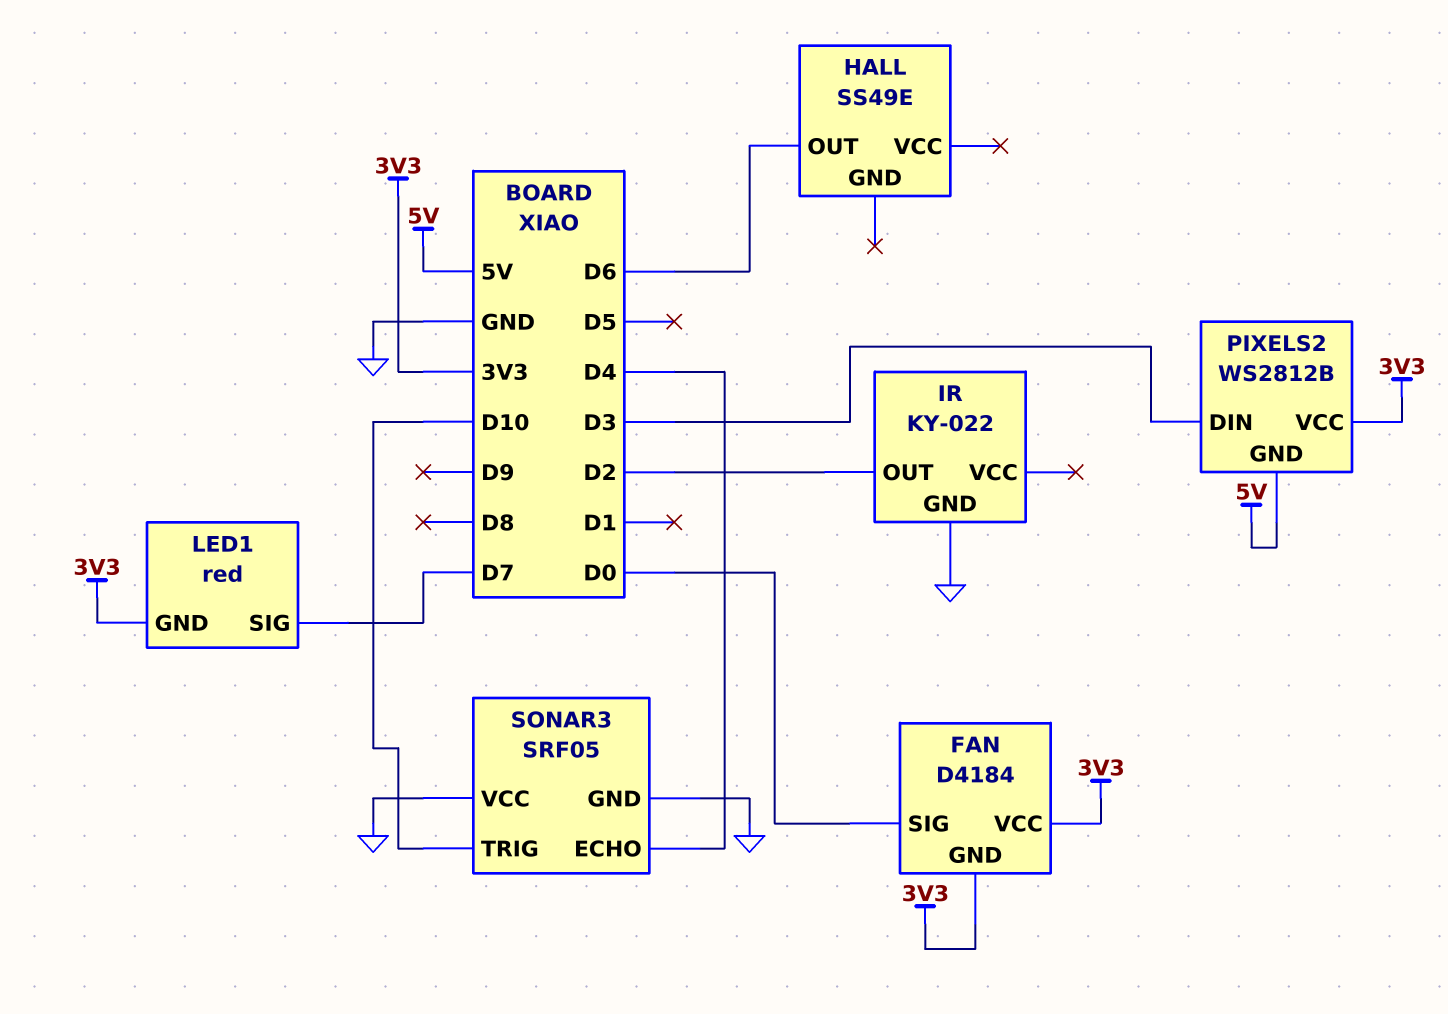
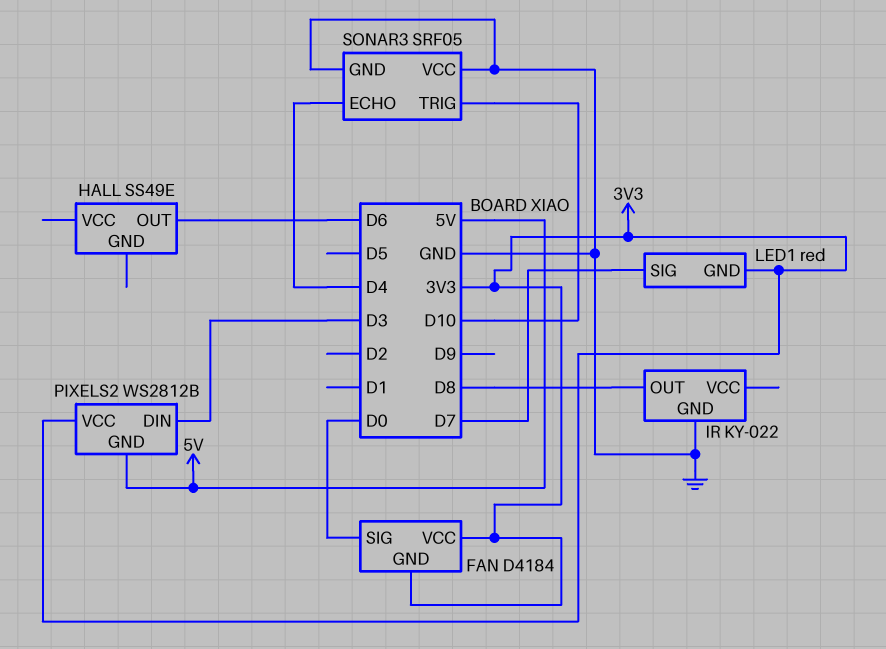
IR pin OUT: D2 -> D8

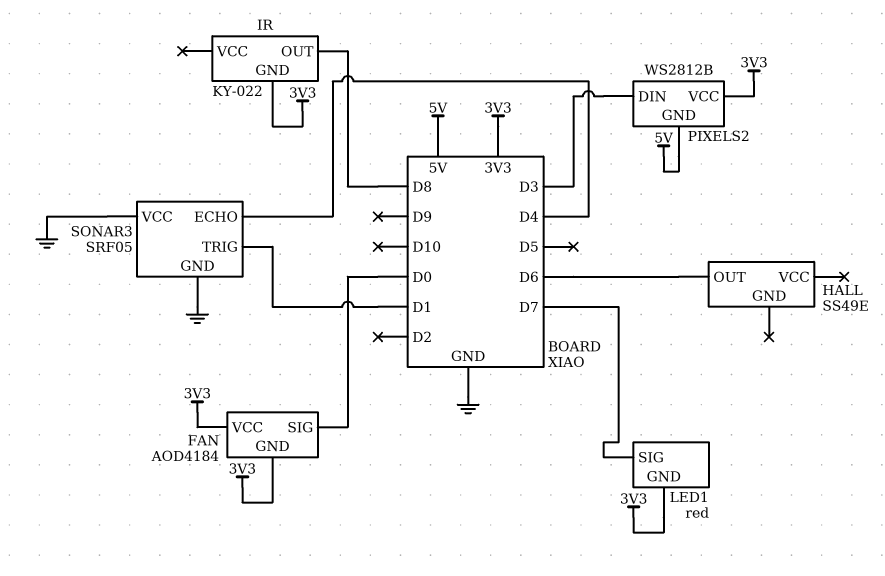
FAN: D4184 -> AOD4184
IR pin GND: GND -> 3V3
SONAR3 pin TRIG: D10 -> D1

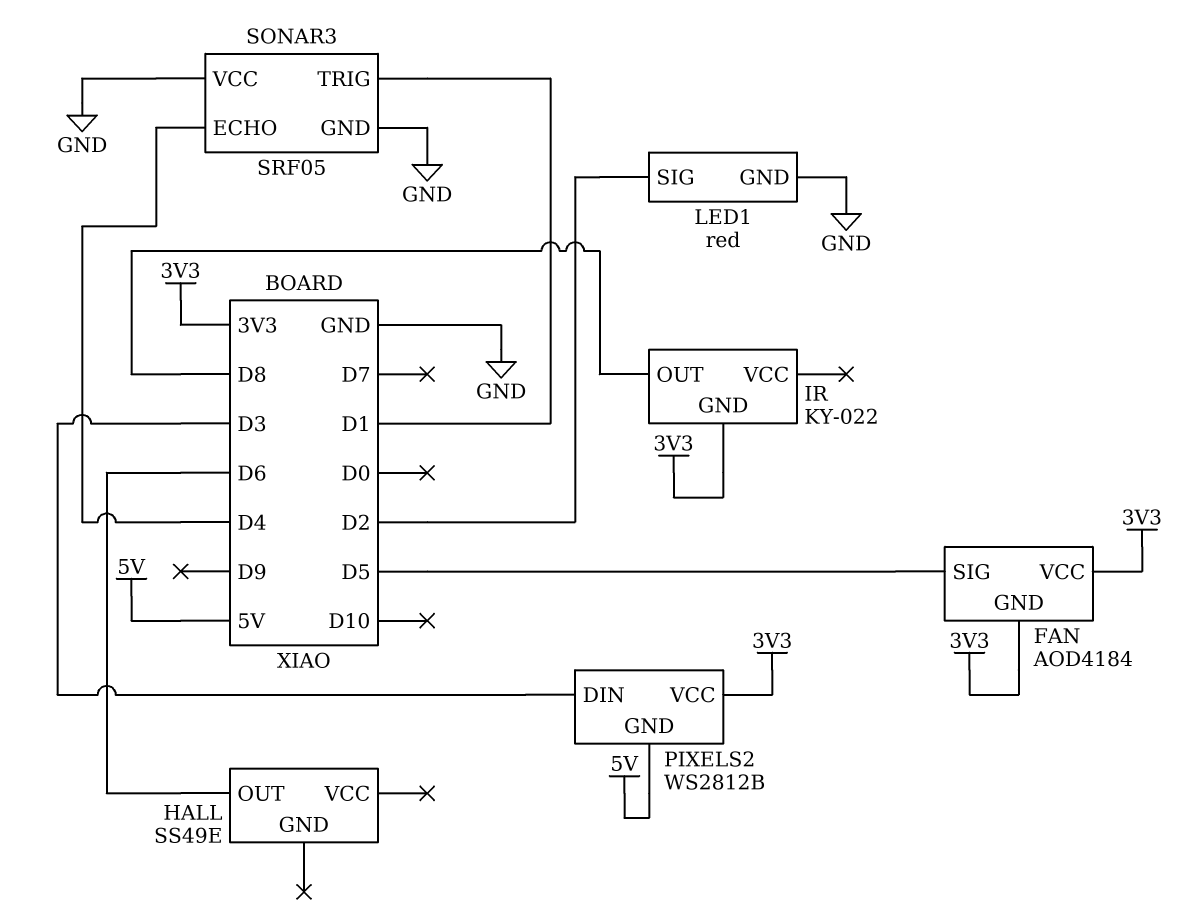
FAN pin SIG: D0 -> D5
LED1 pin GND: 3V3 -> GND
LED1 pin SIG: D7 -> D2

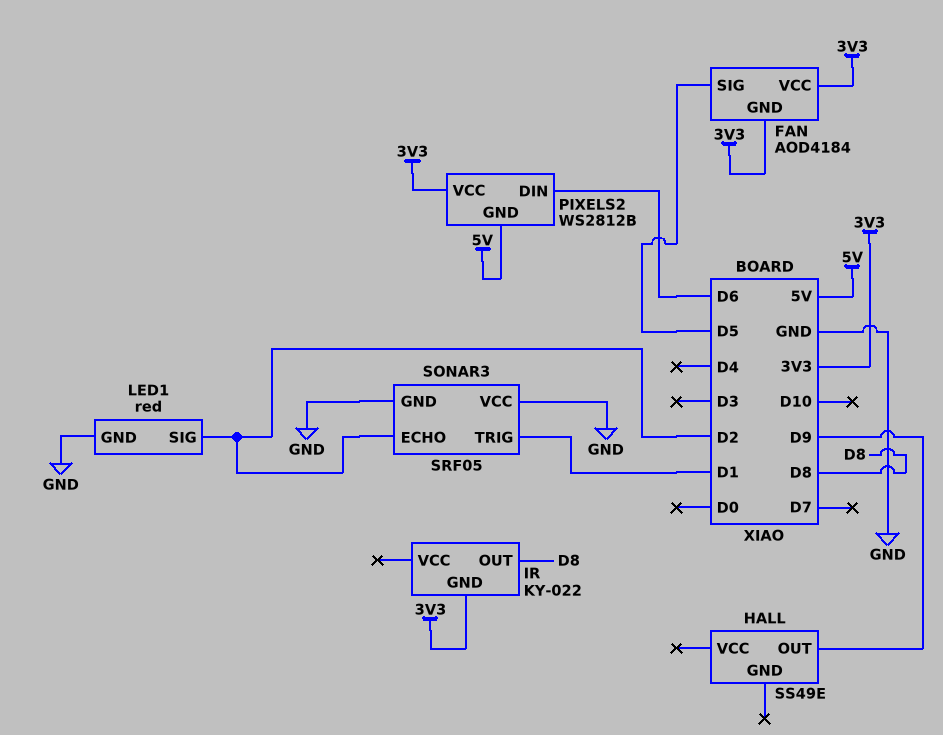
HALL pin OUT: D6 -> D9
PIXELS2 pin DIN: D3 -> D6
SONAR3 pin ECHO: D4 -> D2

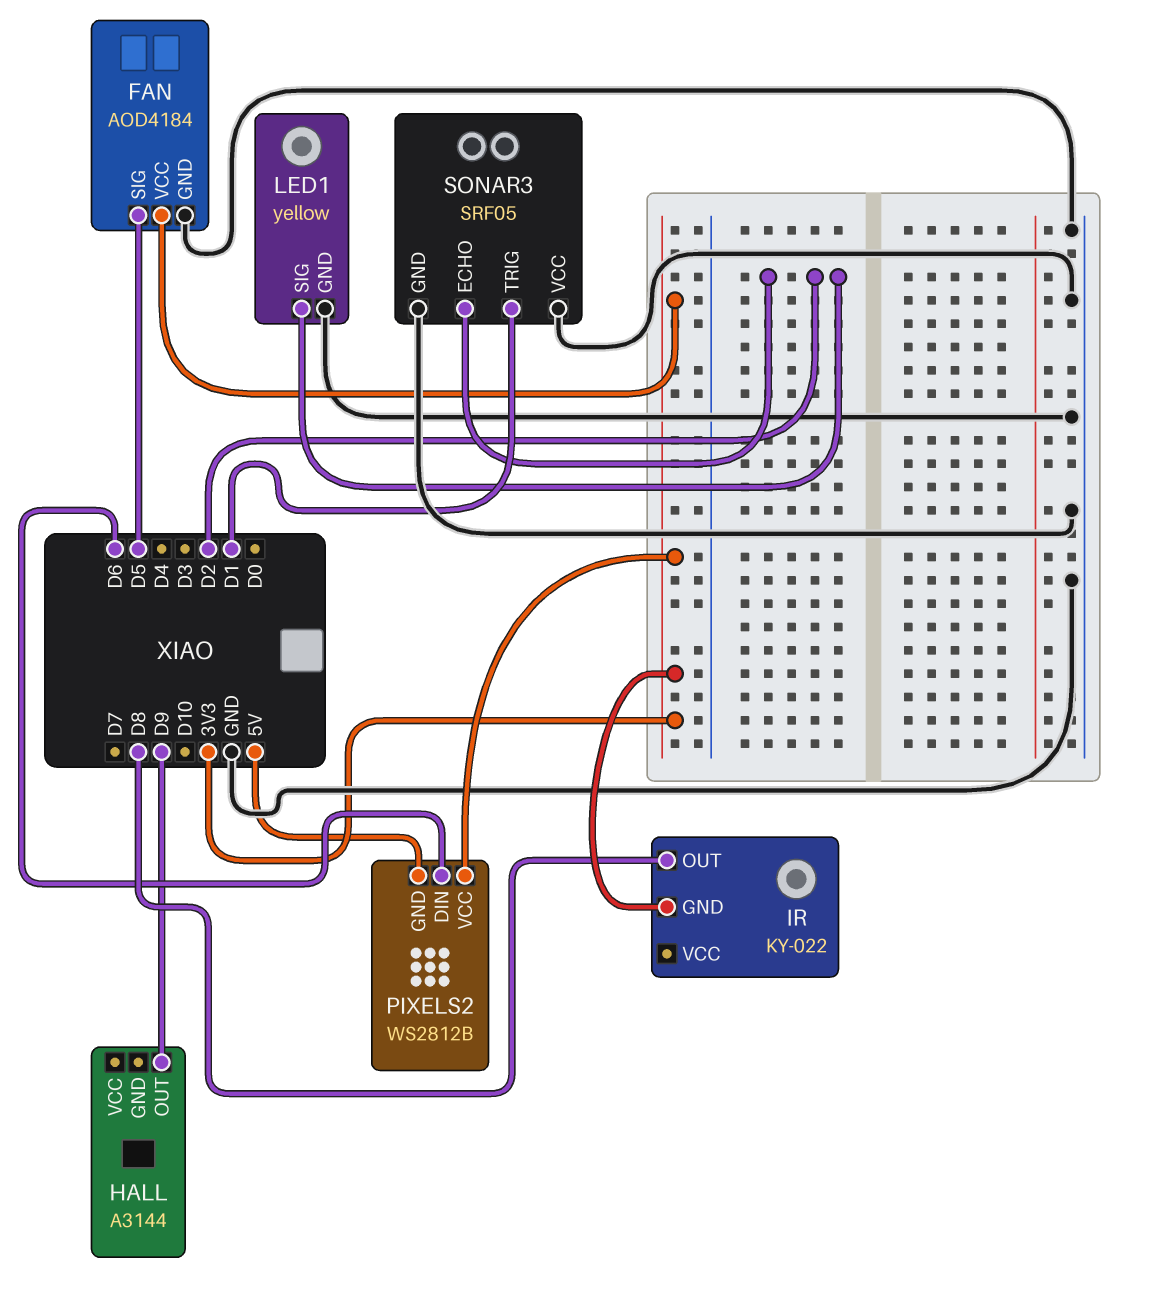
FAN pin GND: 3V3 -> GND
HALL: SS49E -> A3144
LED1: red -> yellow

